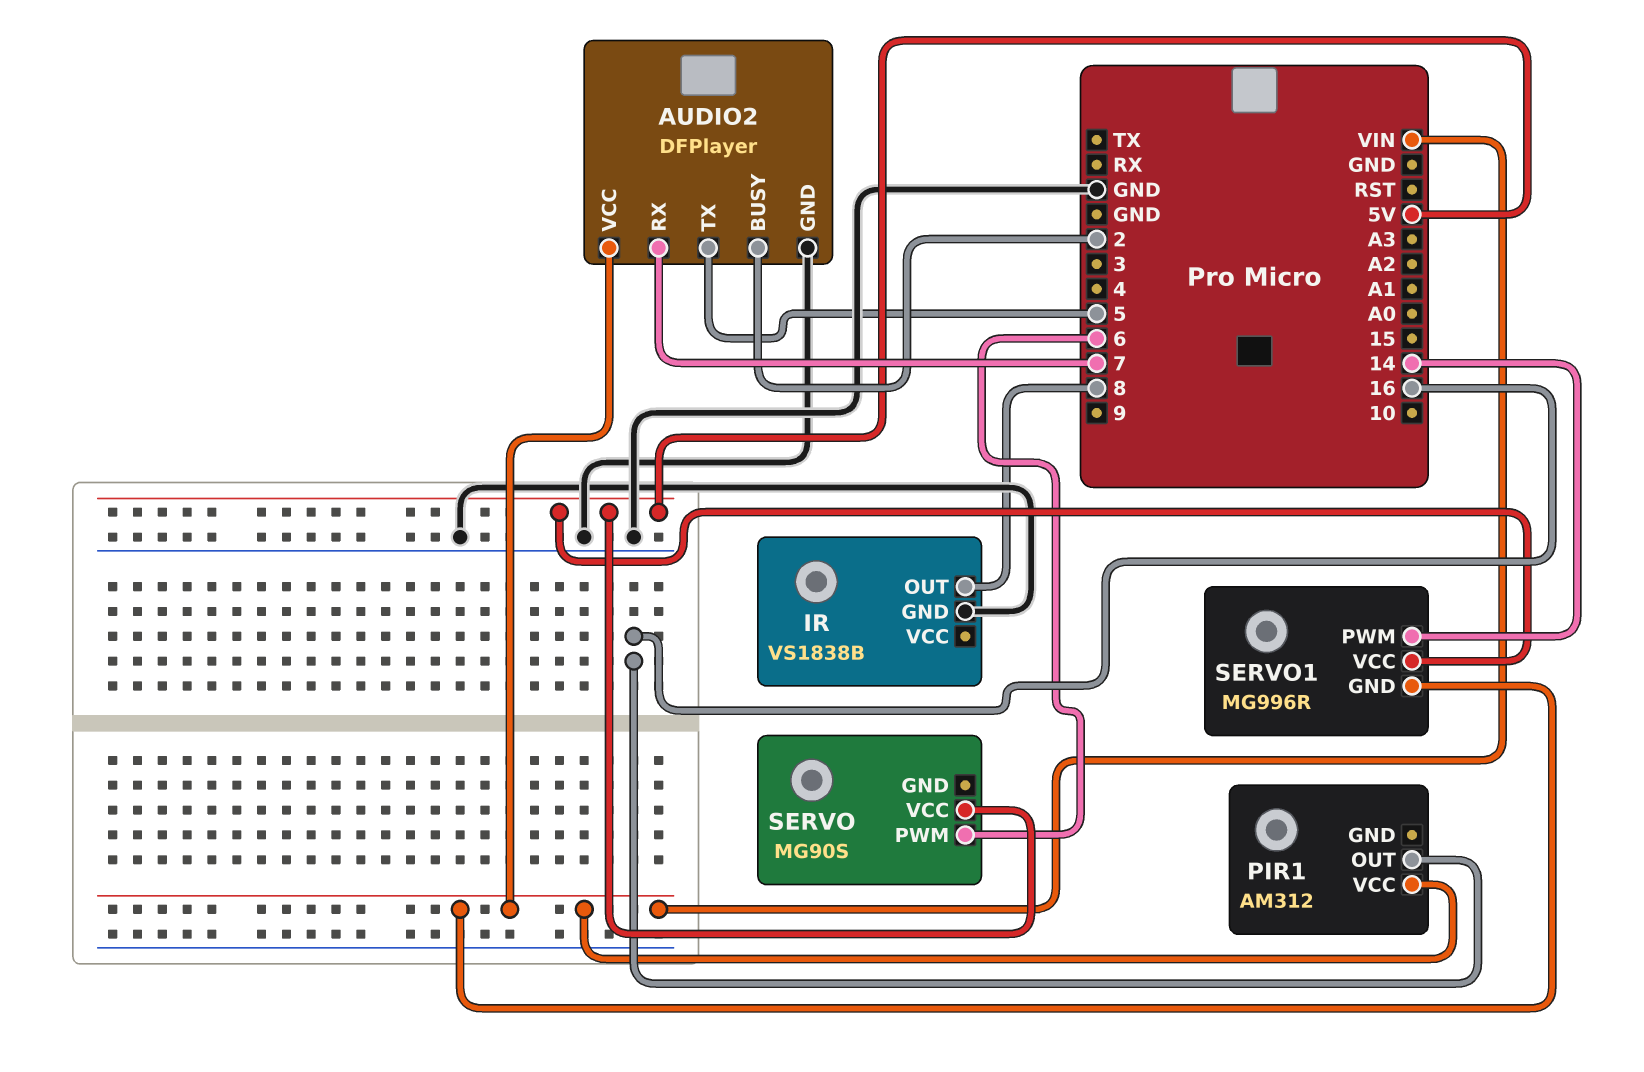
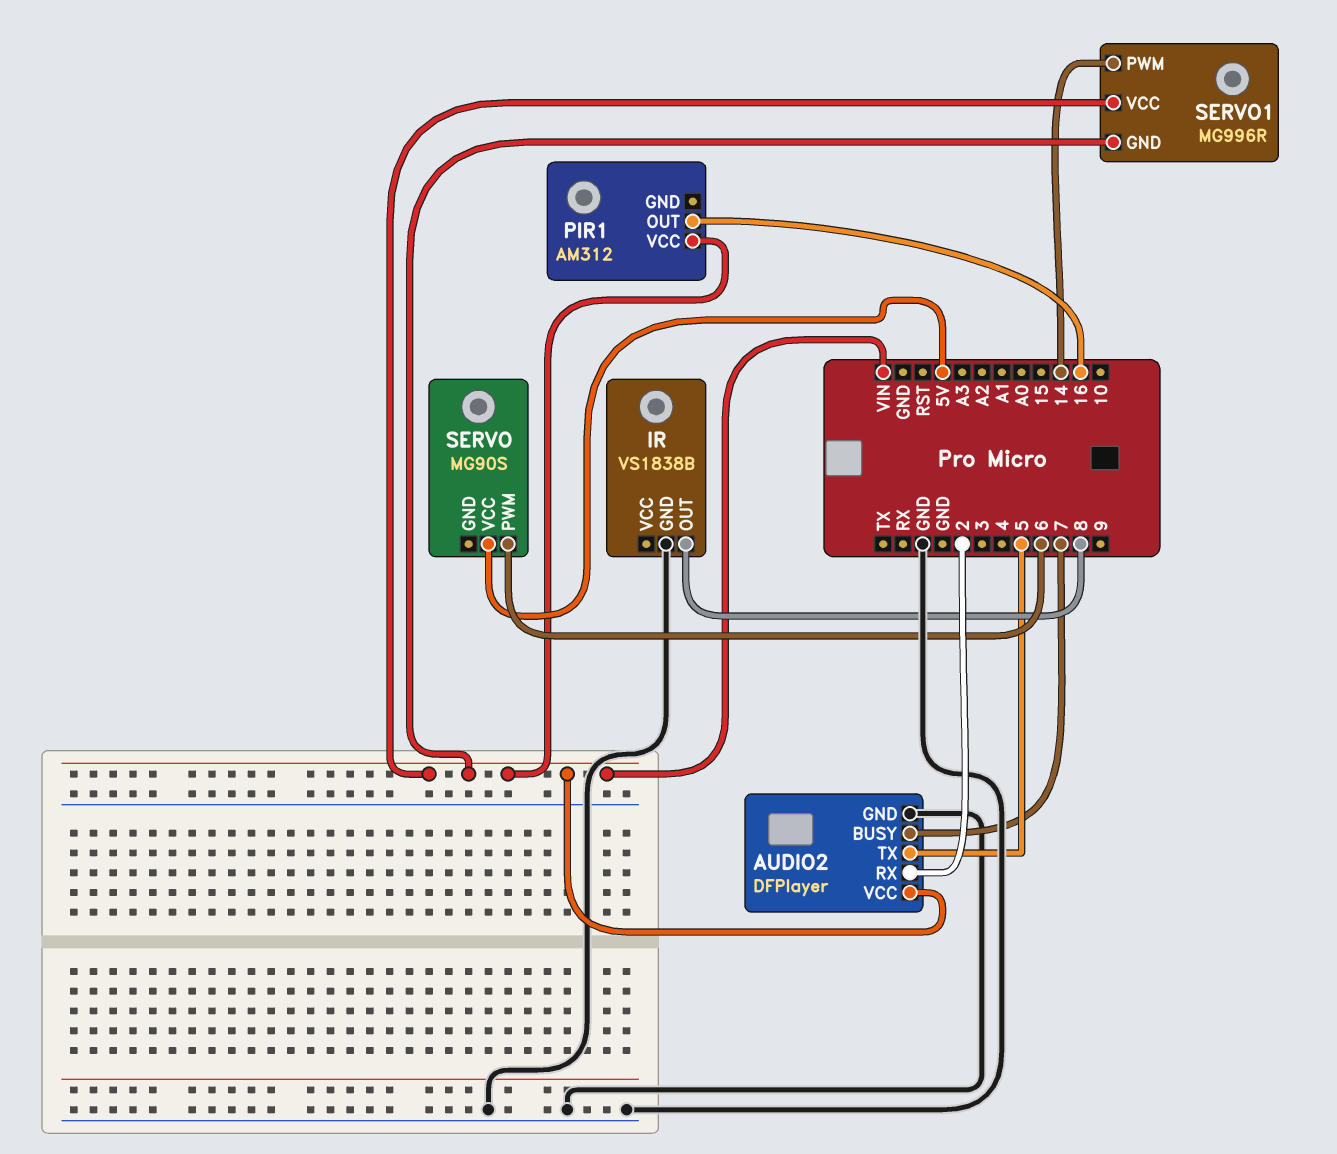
AUDIO2 pin BUSY: 2 -> 7
AUDIO2 pin RX: 7 -> 2
SERVO1 pin VCC: 5V -> VIN

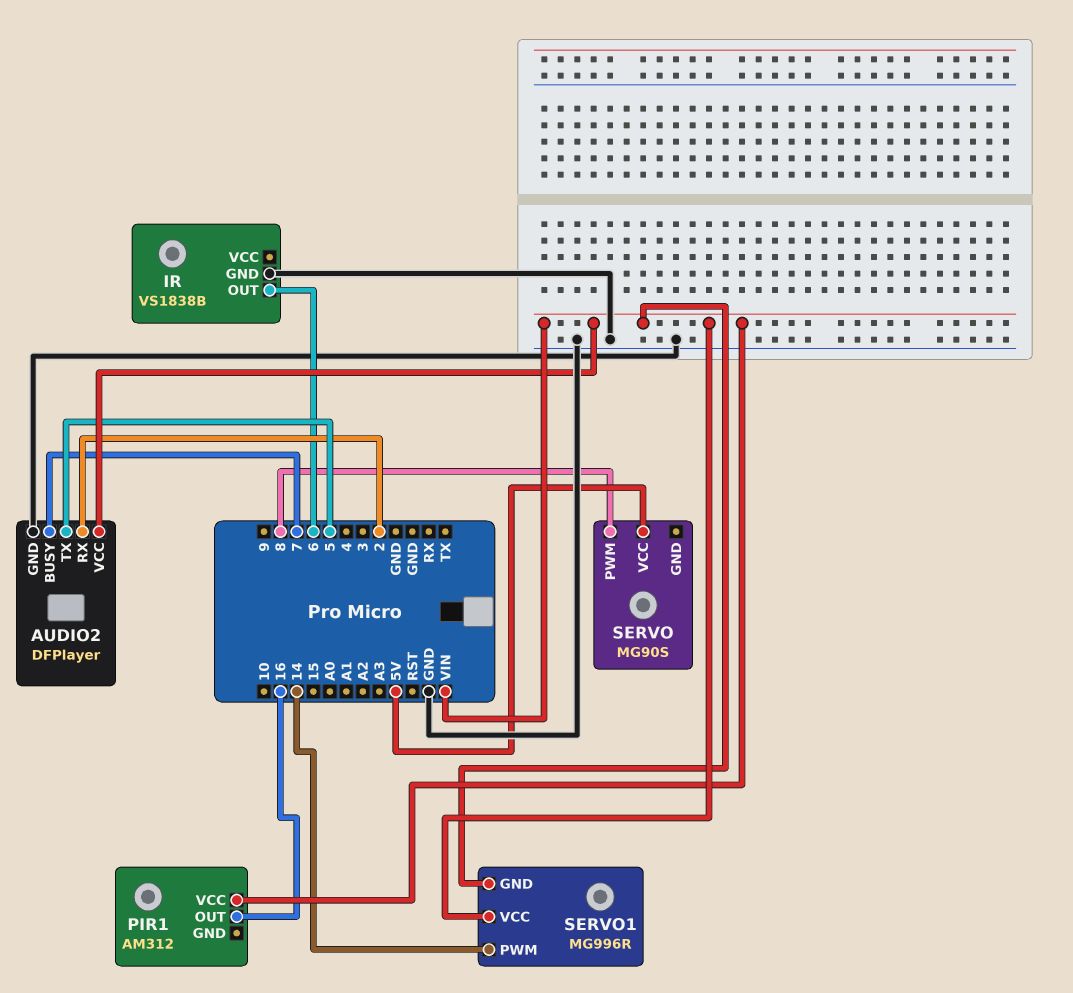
IR pin OUT: 8 -> 6
SERVO pin PWM: 6 -> 8

